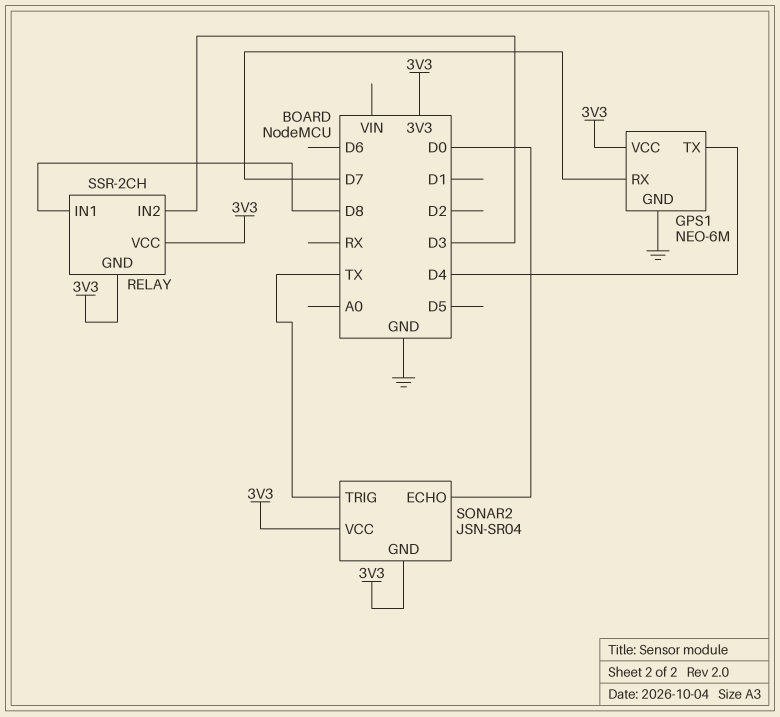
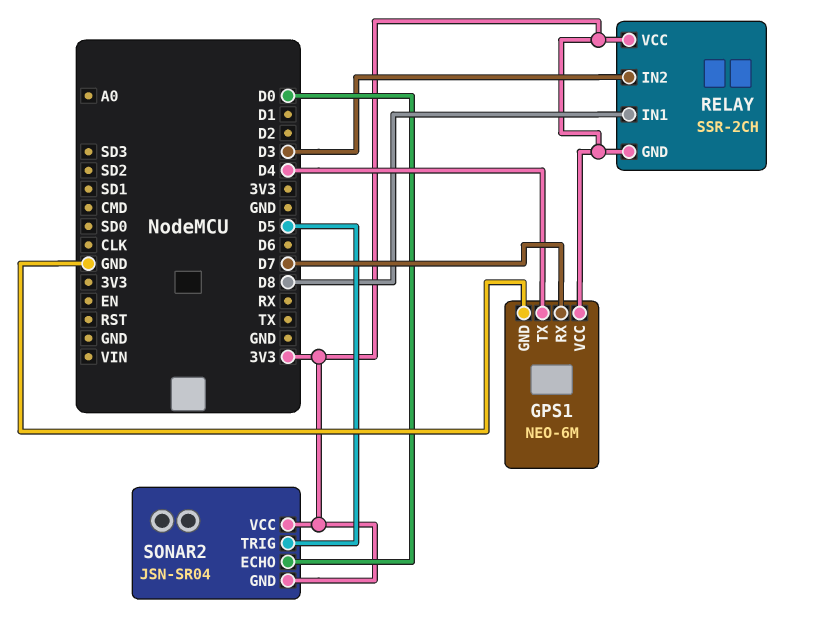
SONAR2 pin TRIG: TX -> D5

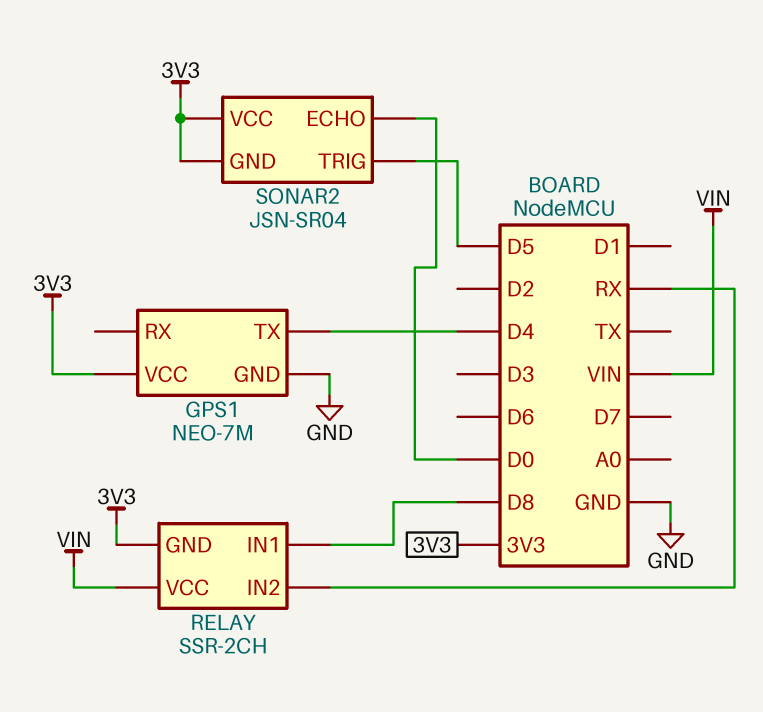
GPS1: NEO-6M -> NEO-7M
GPS1 pin RX: D7 -> none
RELAY pin IN2: D3 -> RX
RELAY pin VCC: 3V3 -> VIN

